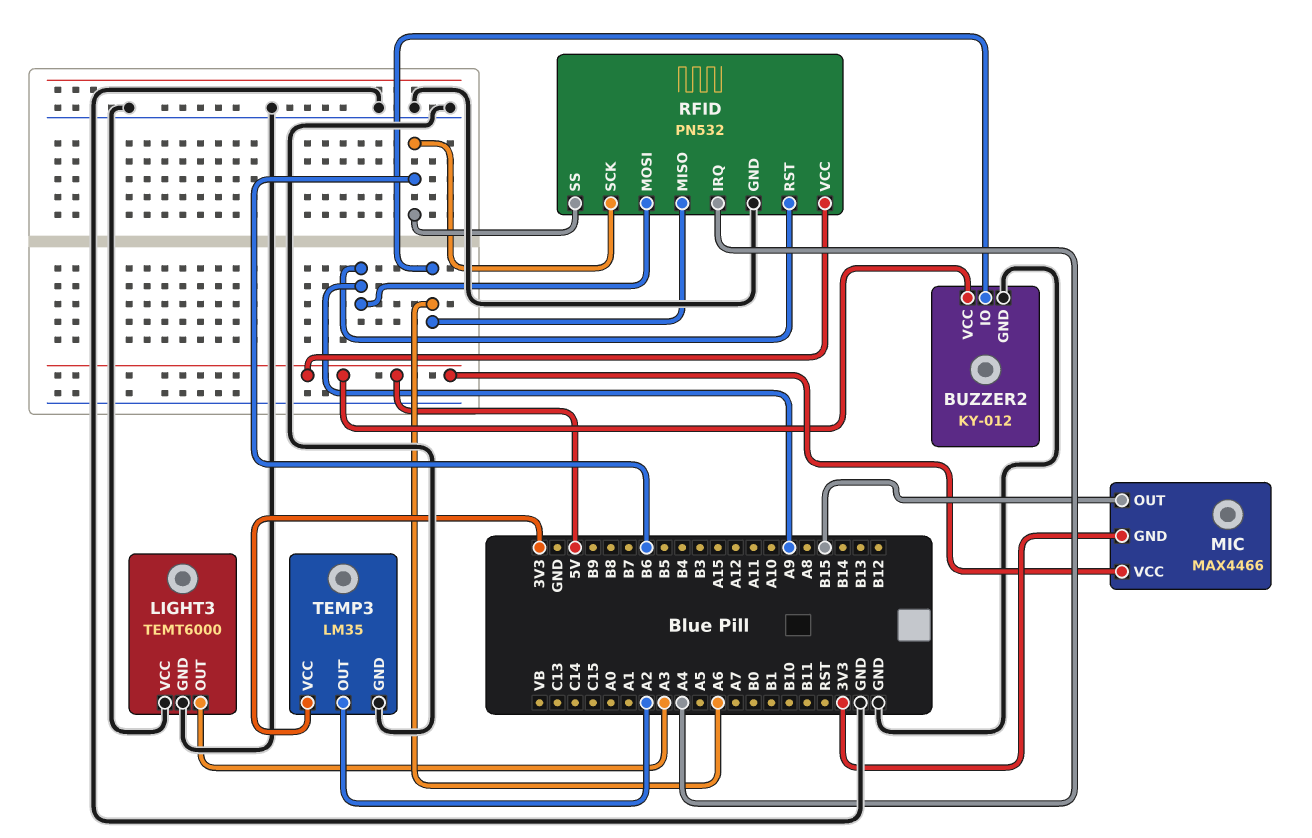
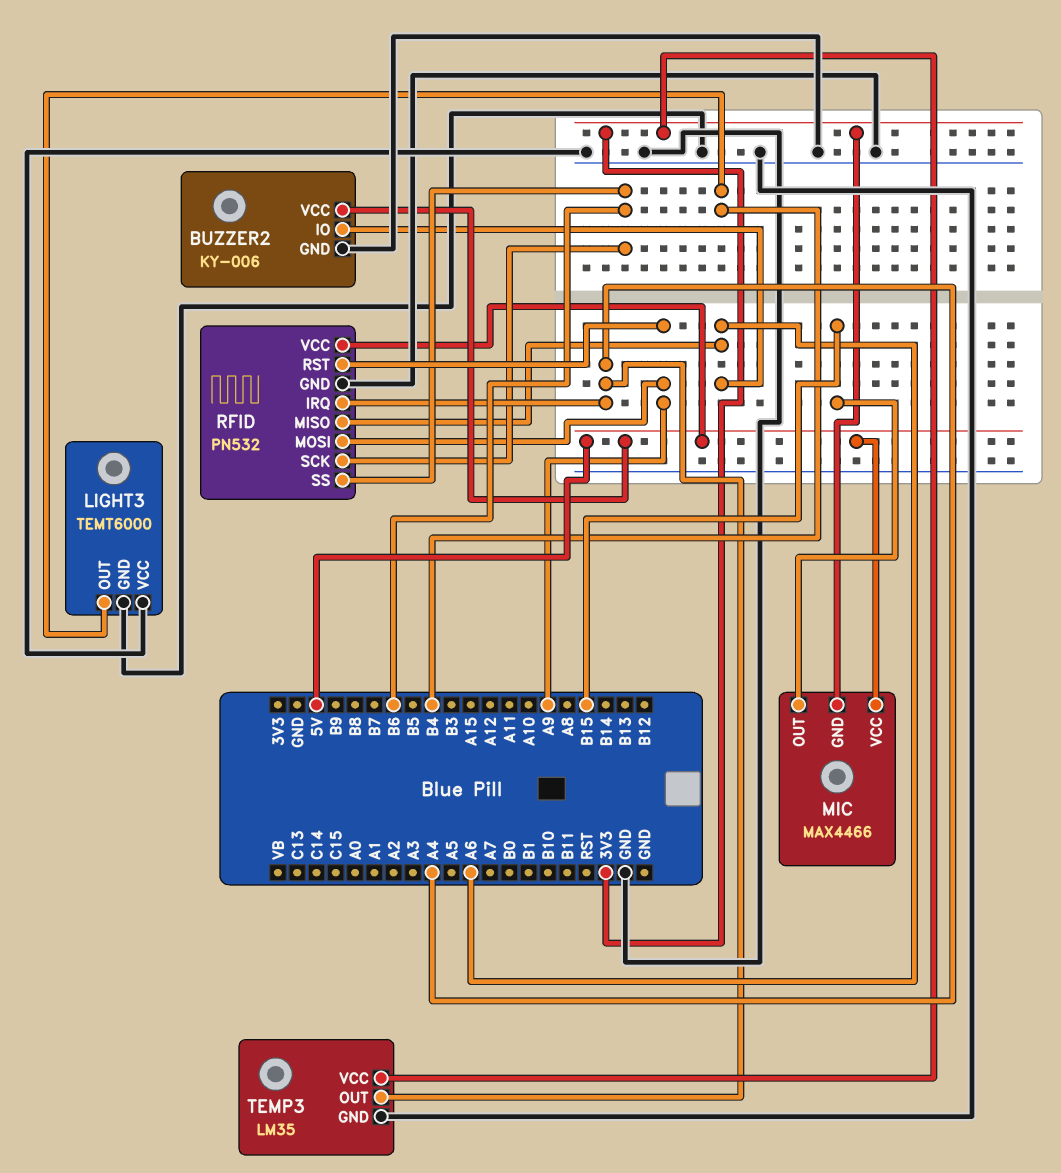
BUZZER2: KY-012 -> KY-006
LIGHT3 pin OUT: A3 -> B4
TEMP3 pin OUT: A2 -> A4

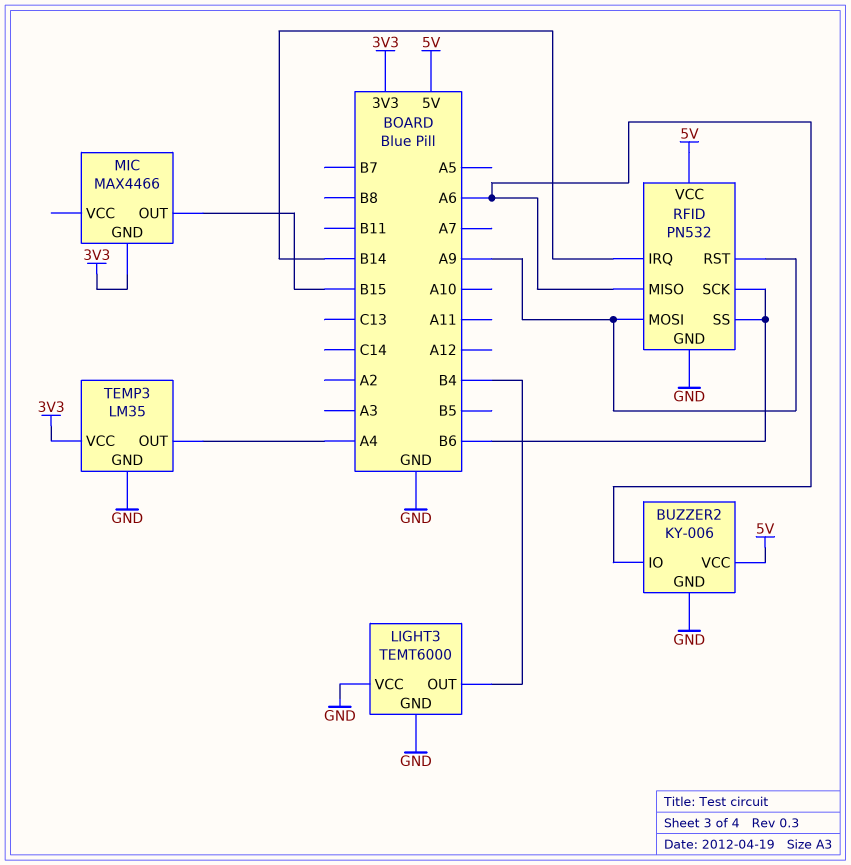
MIC pin VCC: 5V -> none
RFID pin IRQ: A4 -> B14

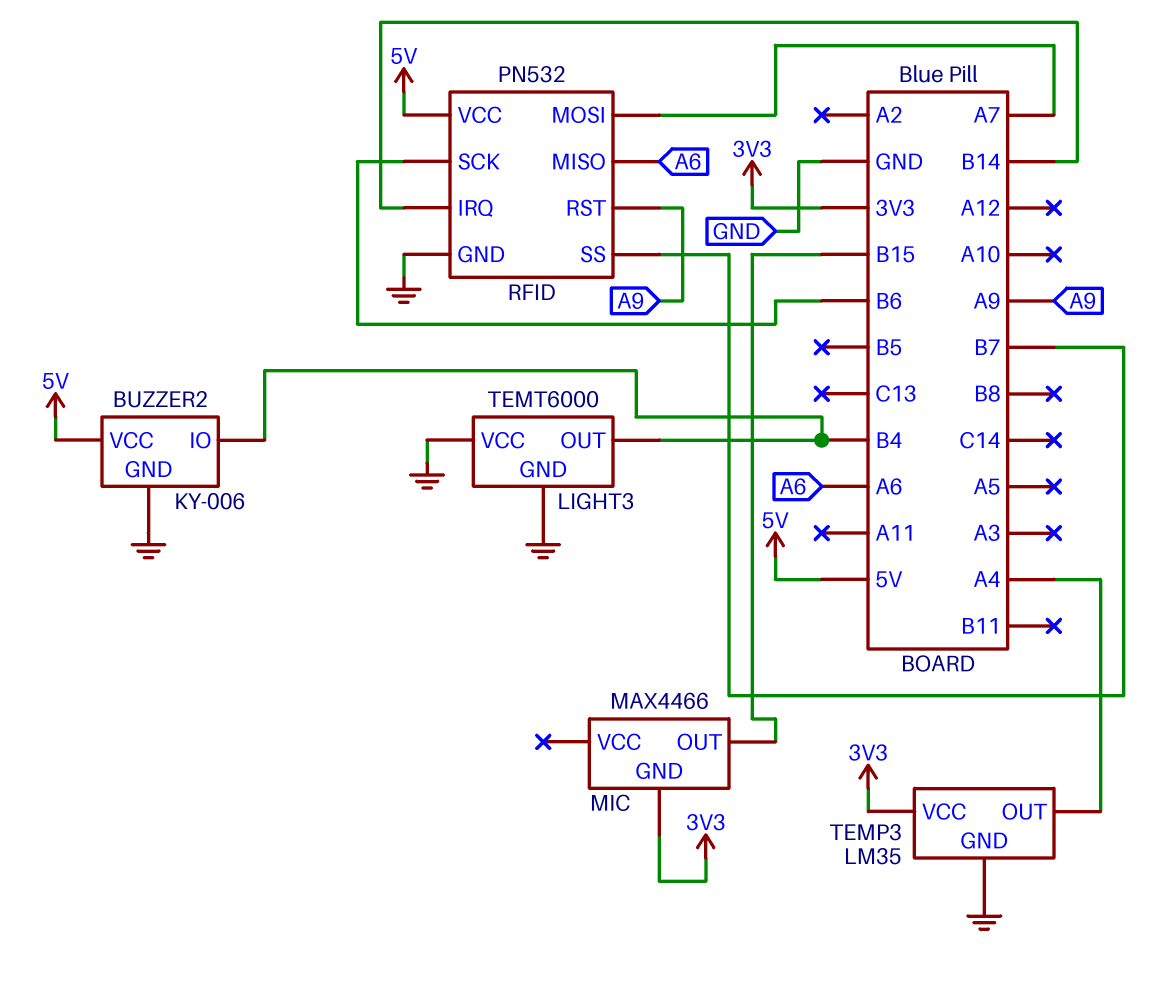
BUZZER2 pin IO: A6 -> B4
RFID pin MOSI: A9 -> A7
RFID pin SS: B6 -> B7

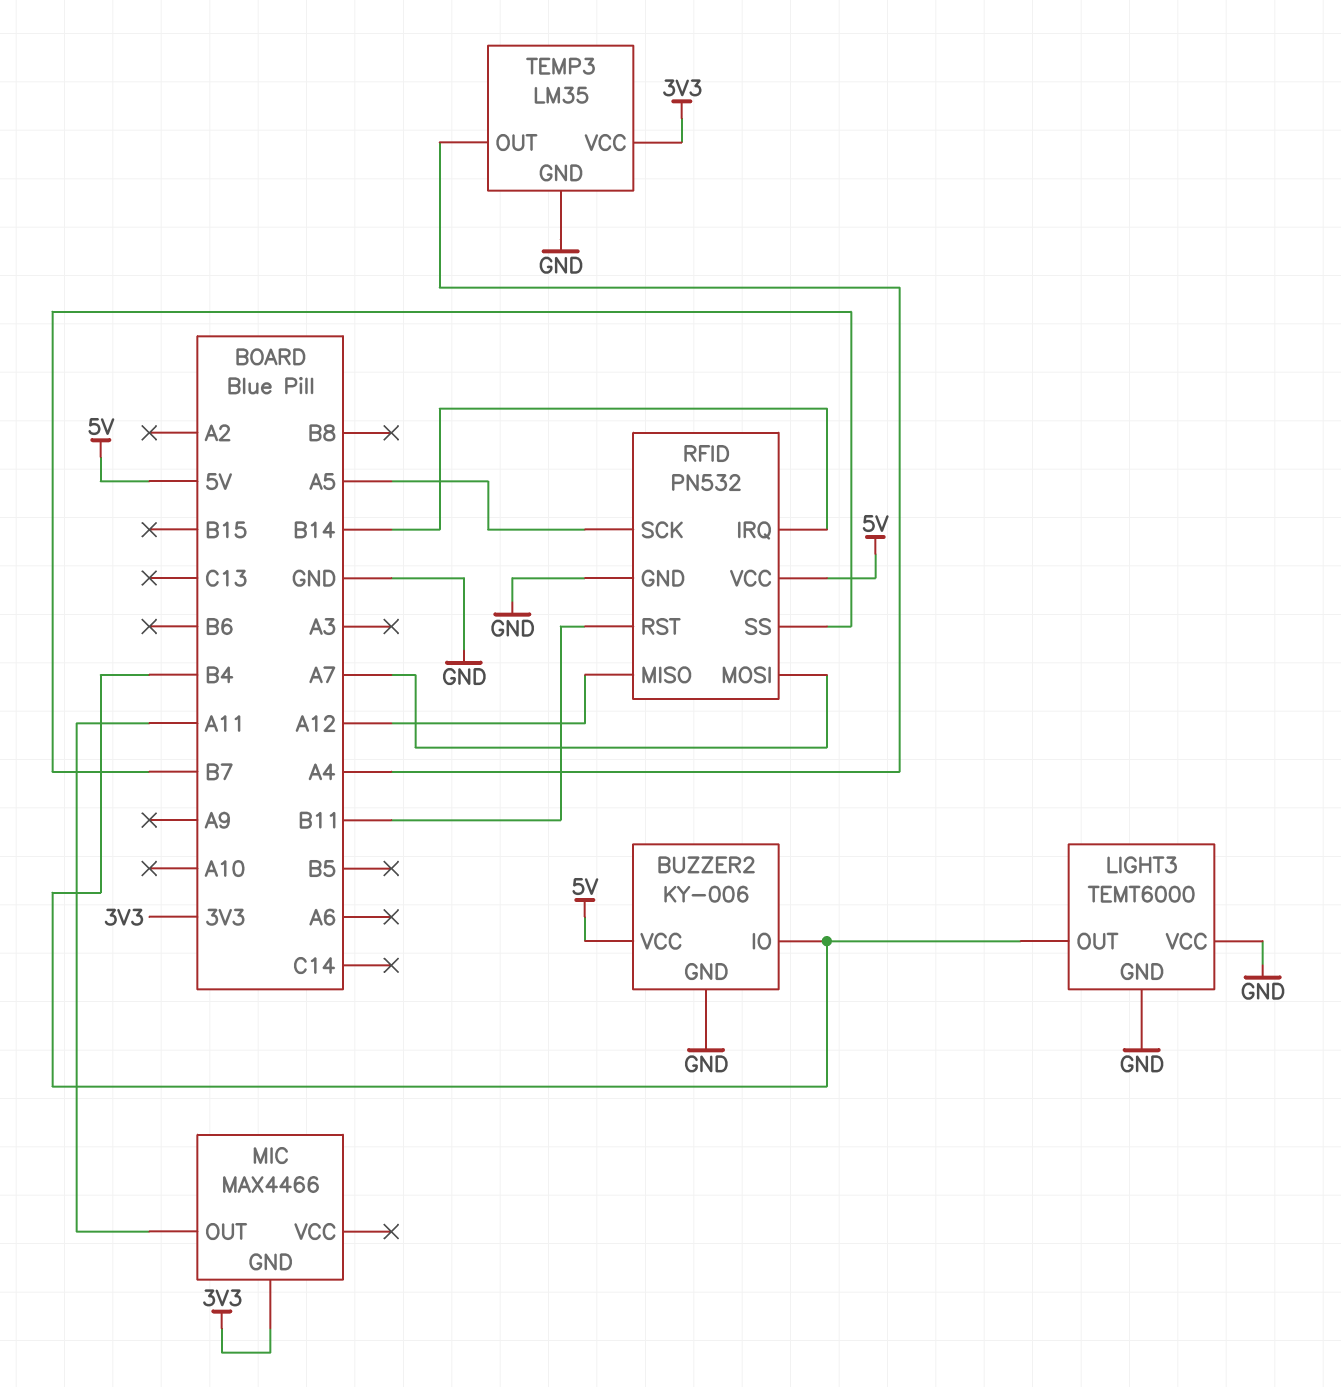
MIC pin OUT: B15 -> A11
RFID pin MISO: A6 -> A12
RFID pin RST: A9 -> B11
RFID pin SCK: B6 -> A5

